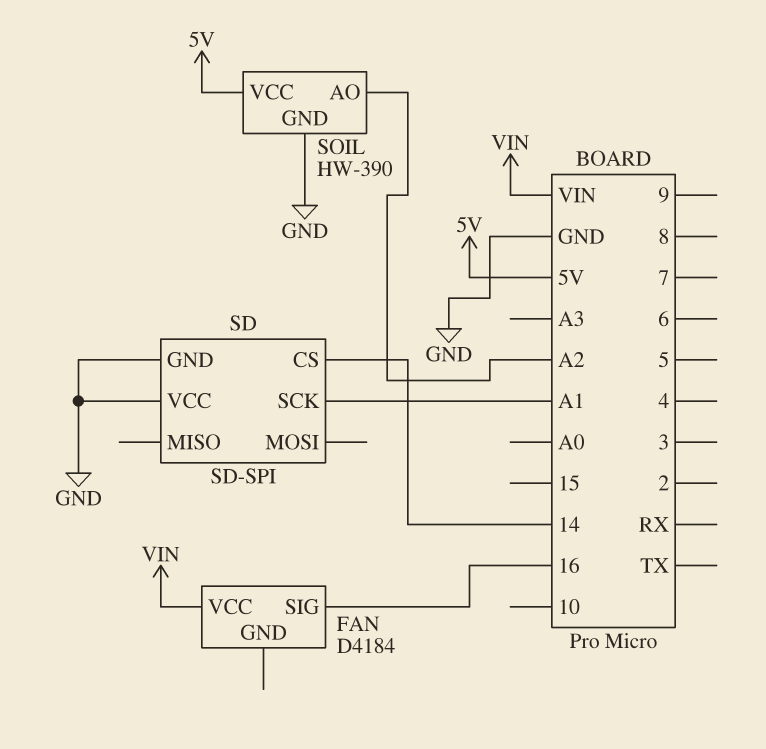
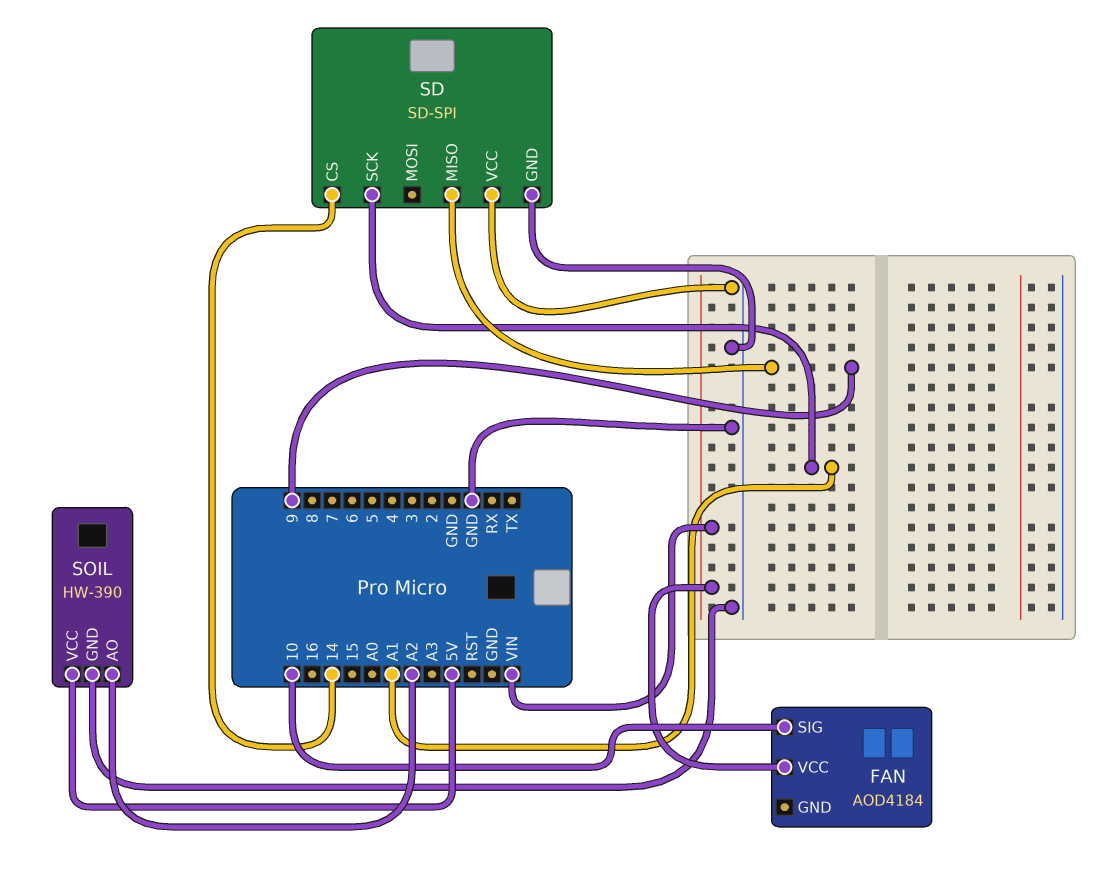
FAN: D4184 -> AOD4184
FAN pin SIG: 16 -> 10
SD pin MISO: none -> 9

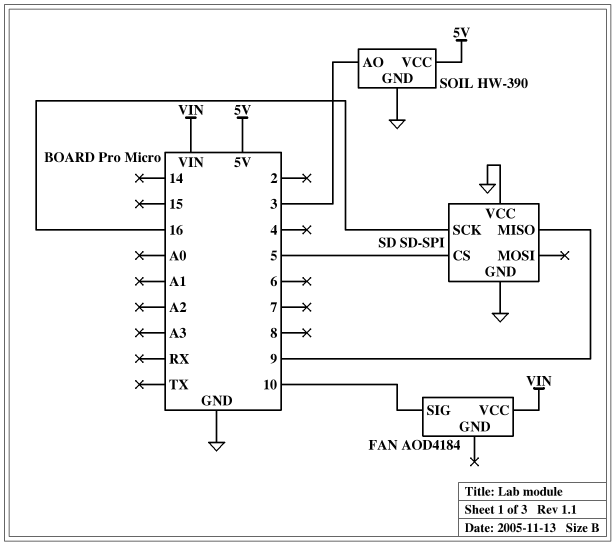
SD pin CS: 14 -> 5
SD pin SCK: A1 -> 16
SOIL pin AO: A2 -> 3

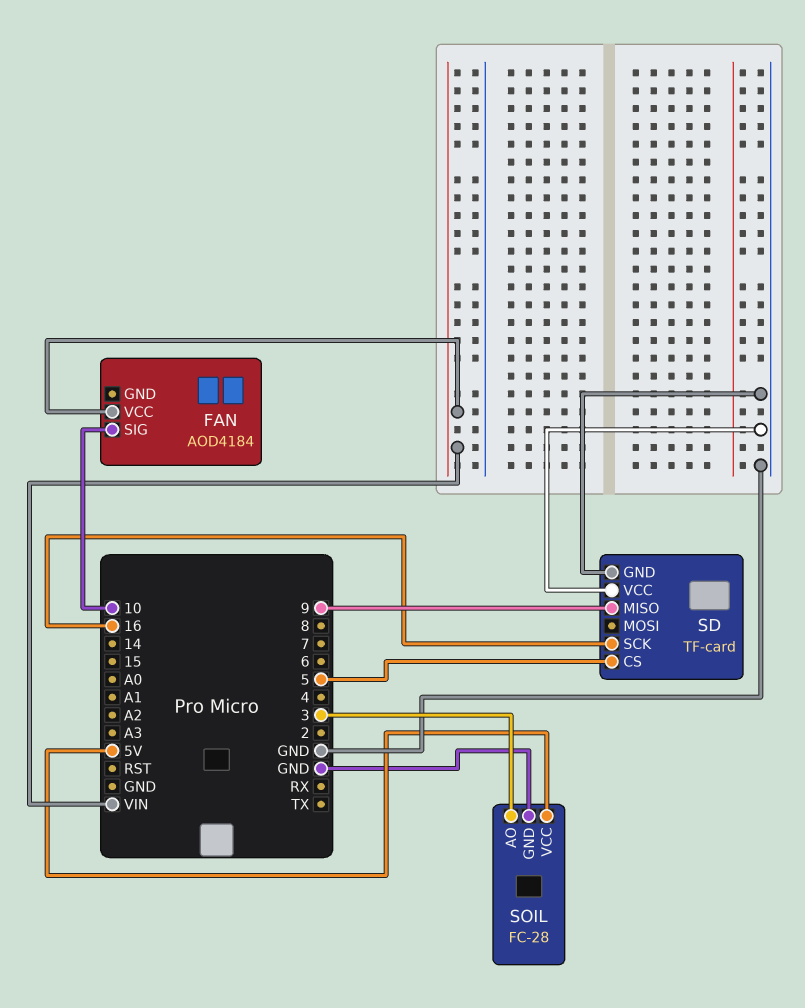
SD: SD-SPI -> TF-card
SOIL: HW-390 -> FC-28

